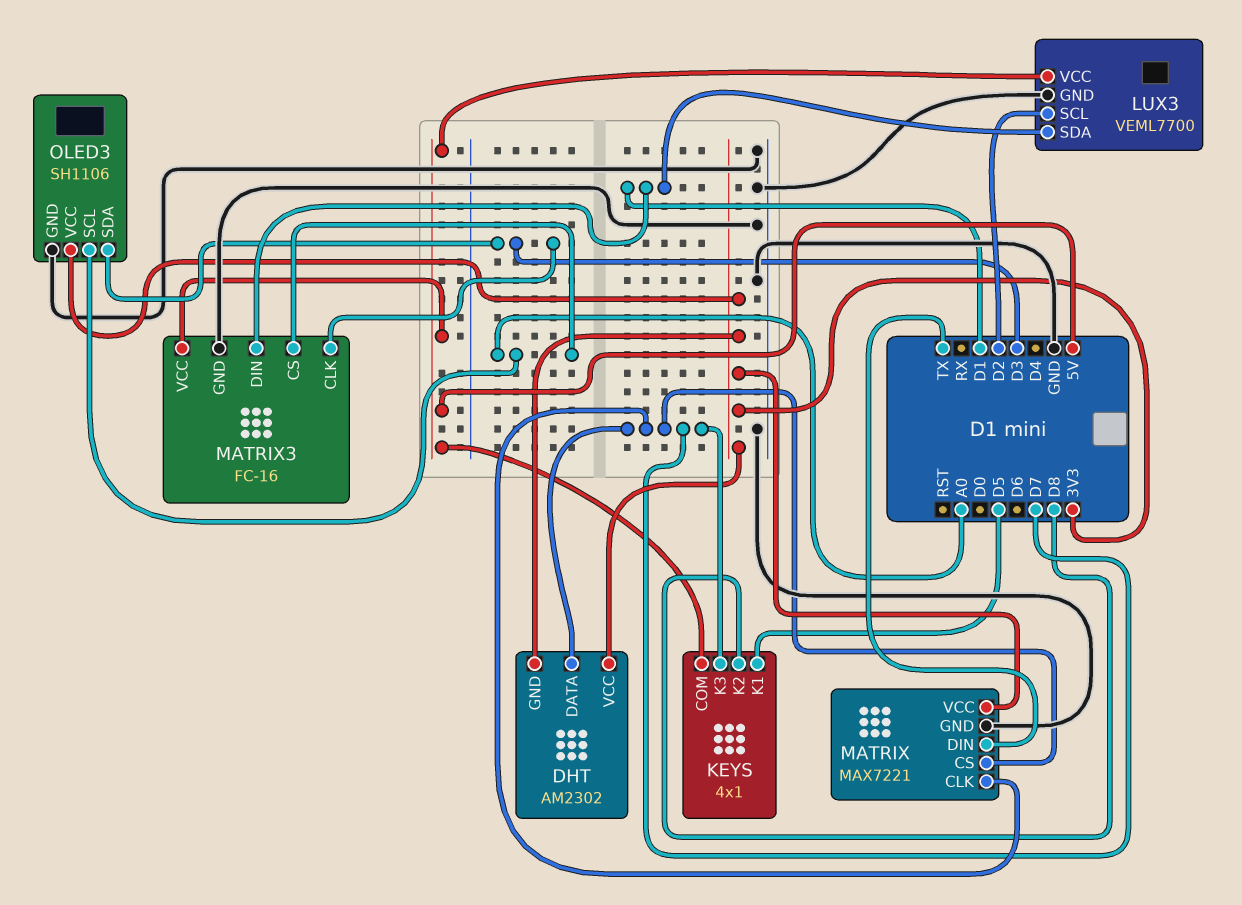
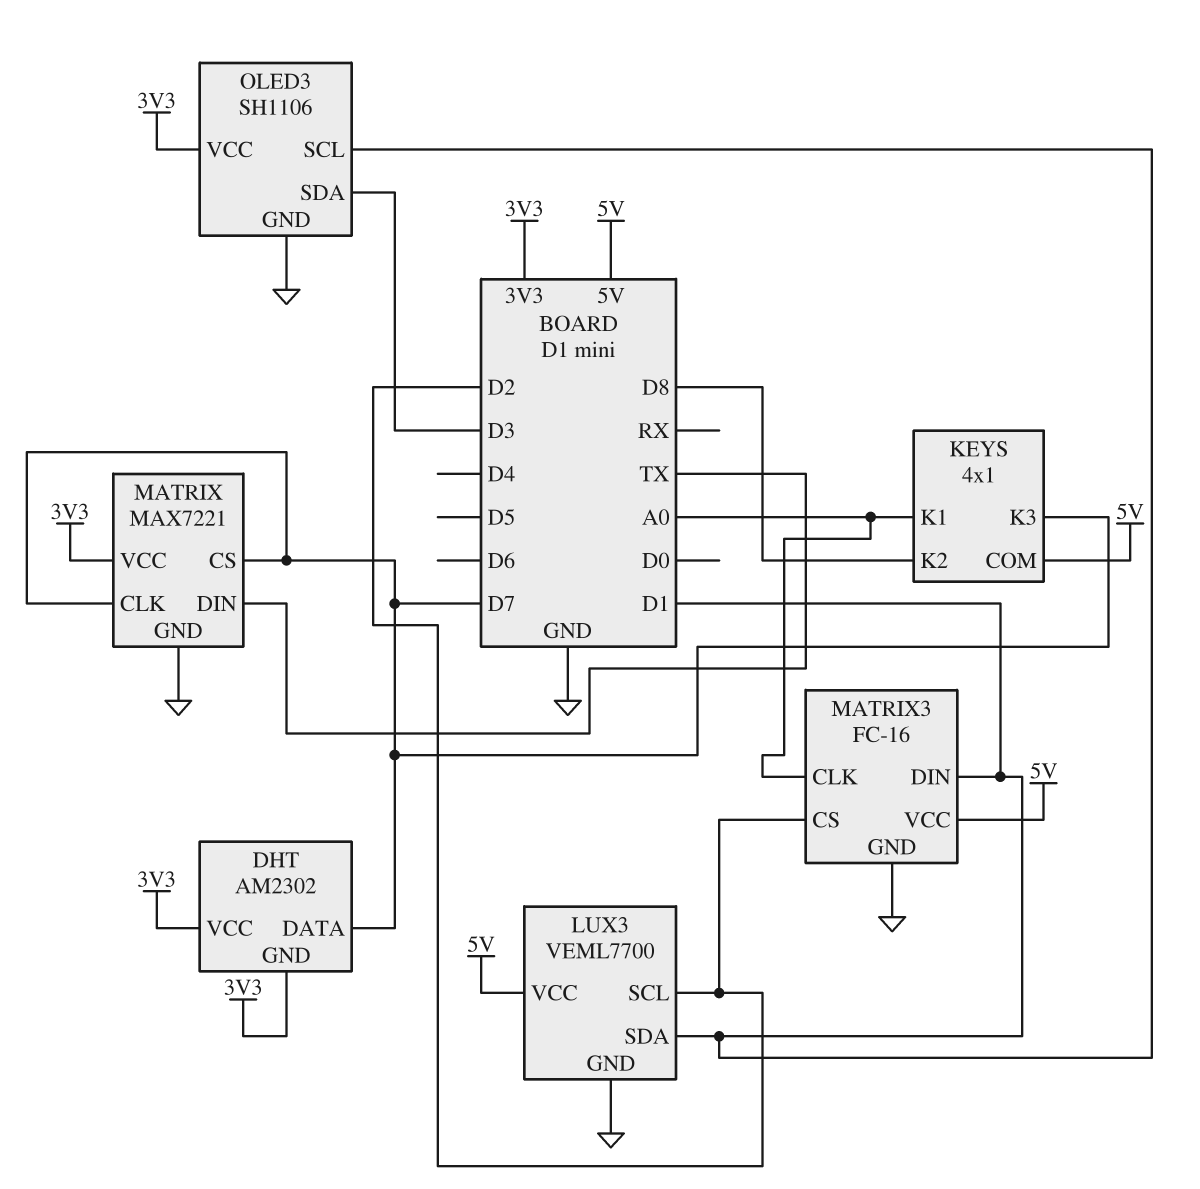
KEYS pin K1: D5 -> A0
MATRIX3 pin CLK: D3 -> A0
MATRIX3 pin CS: A0 -> D2
OLED3 pin SCL: A0 -> D1

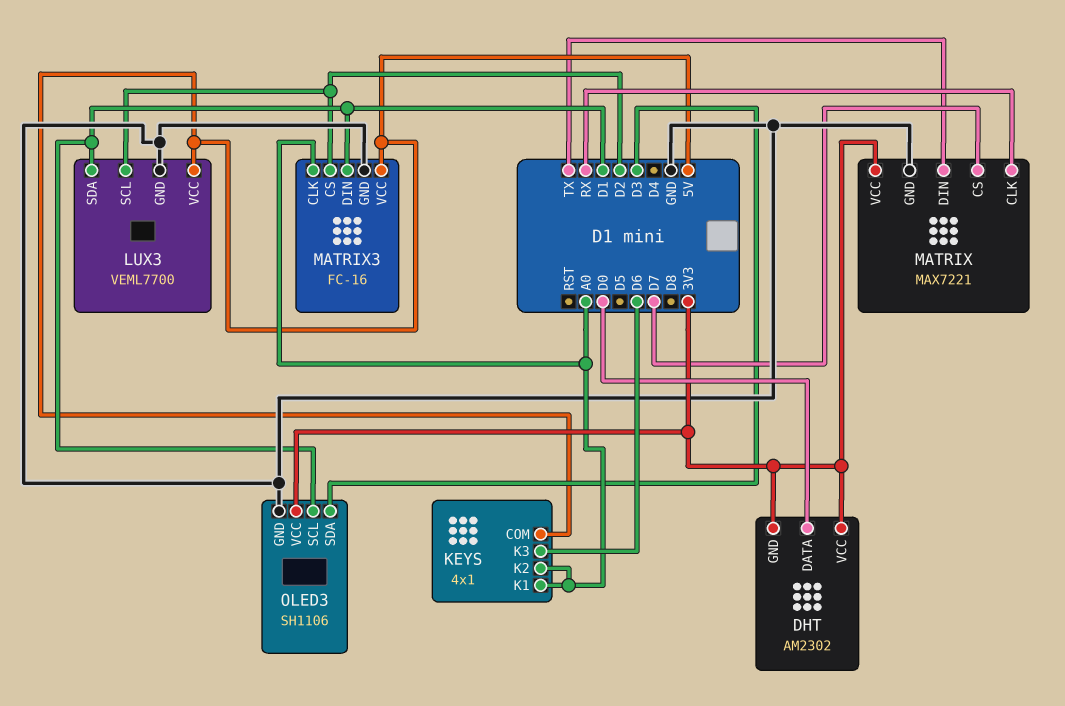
DHT pin DATA: D7 -> D0
KEYS pin K2: D8 -> A0
KEYS pin K3: D7 -> D6
MATRIX pin CLK: D7 -> RX

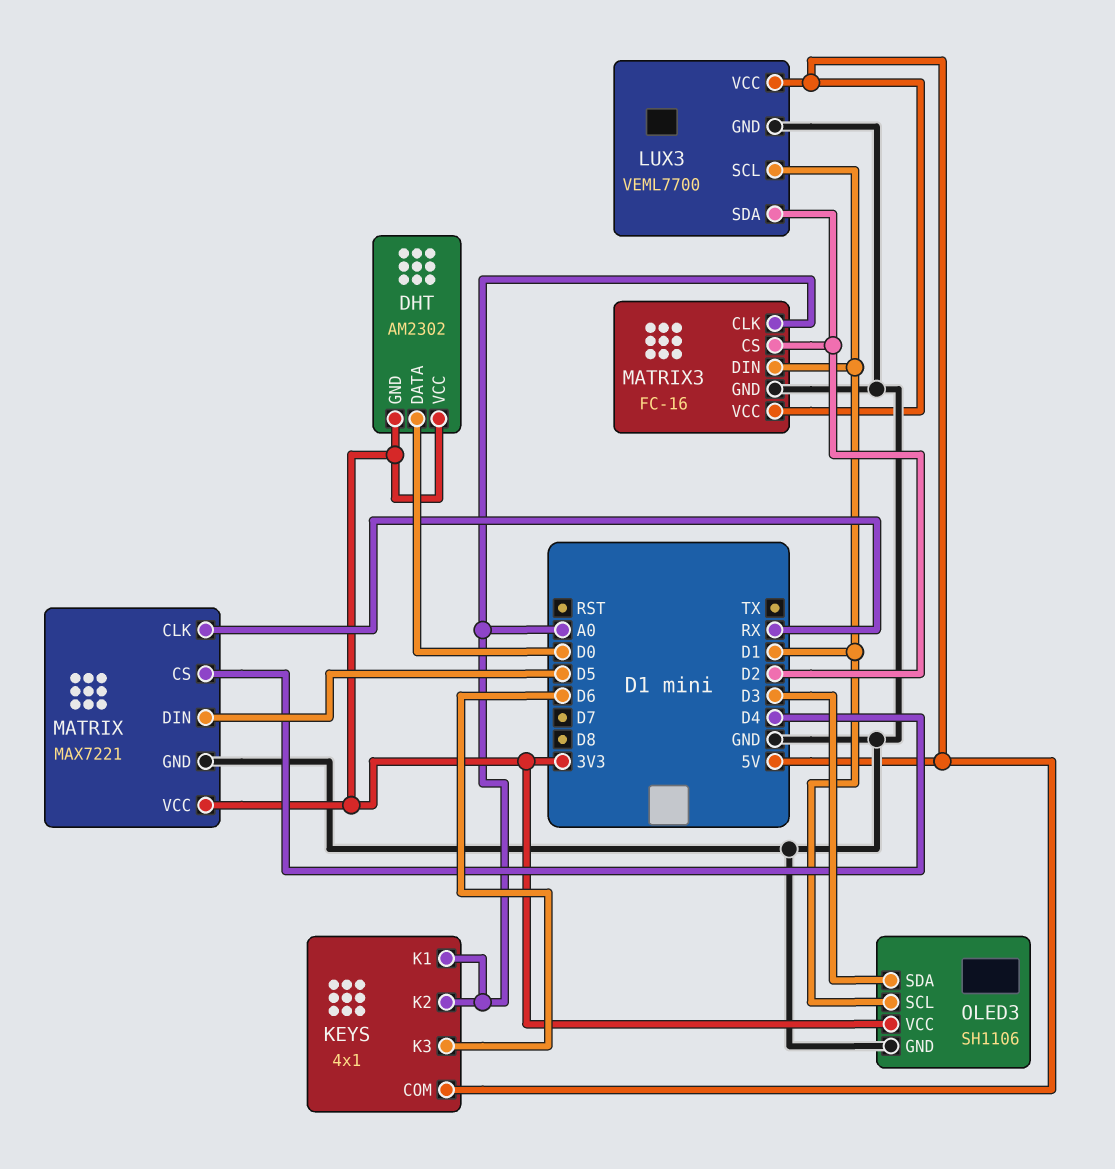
LUX3 pin SCL: D2 -> D1
LUX3 pin SDA: D1 -> D2
MATRIX pin CS: D7 -> D4
MATRIX pin DIN: TX -> D5

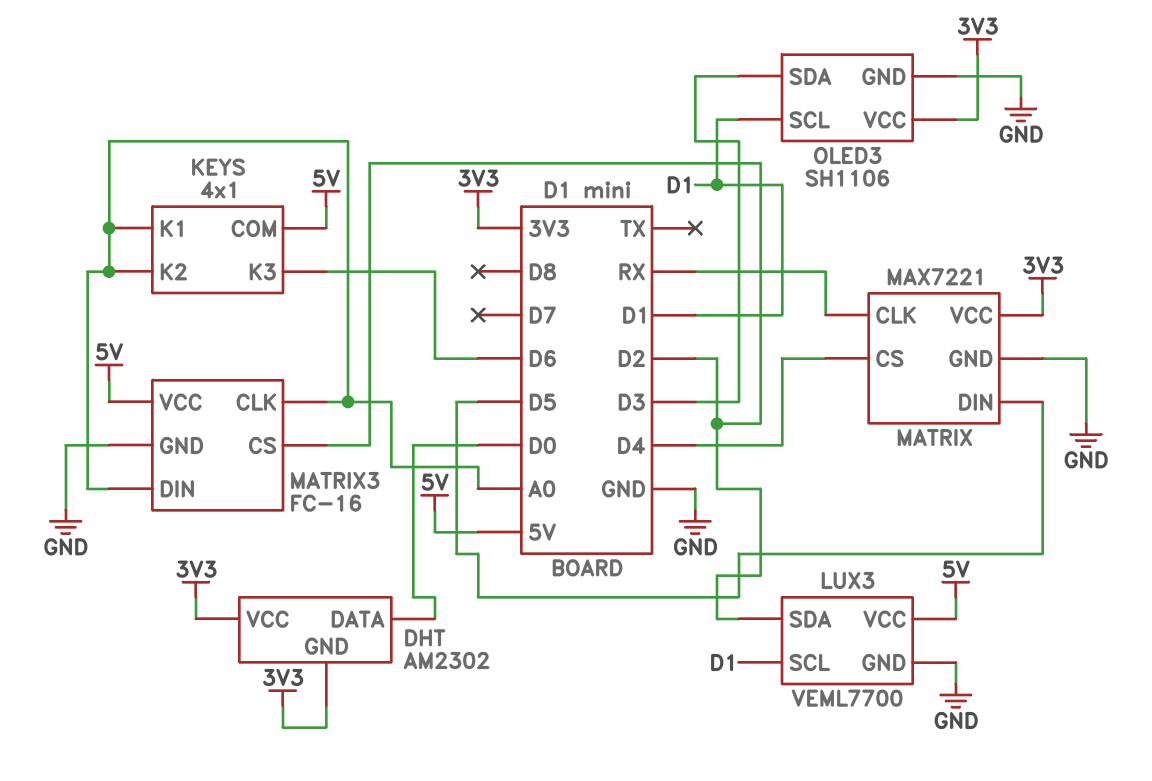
MATRIX3 pin DIN: D1 -> A0

